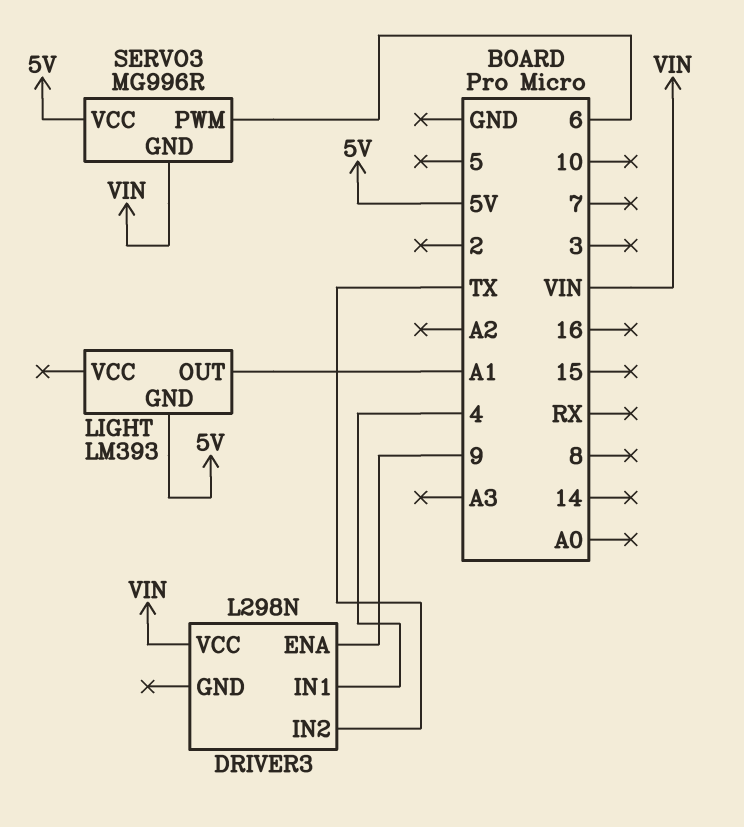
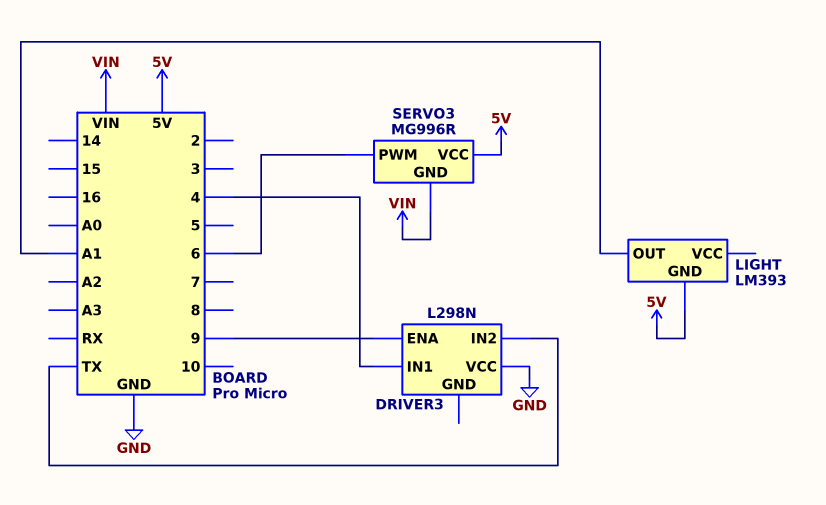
DRIVER3 pin VCC: VIN -> GND

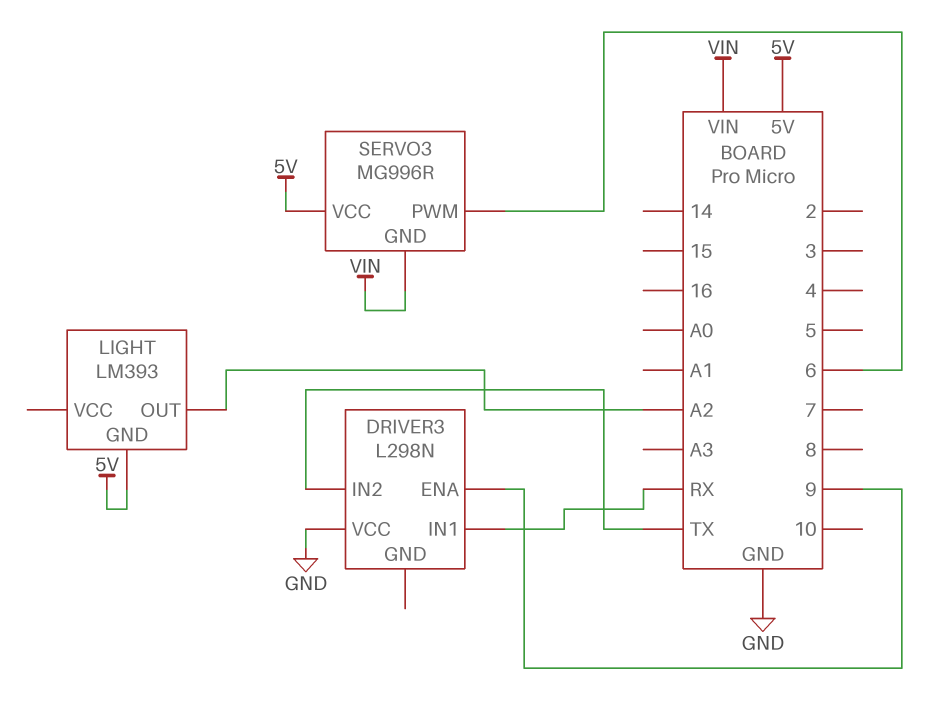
DRIVER3 pin IN1: 4 -> RX
LIGHT pin OUT: A1 -> A2

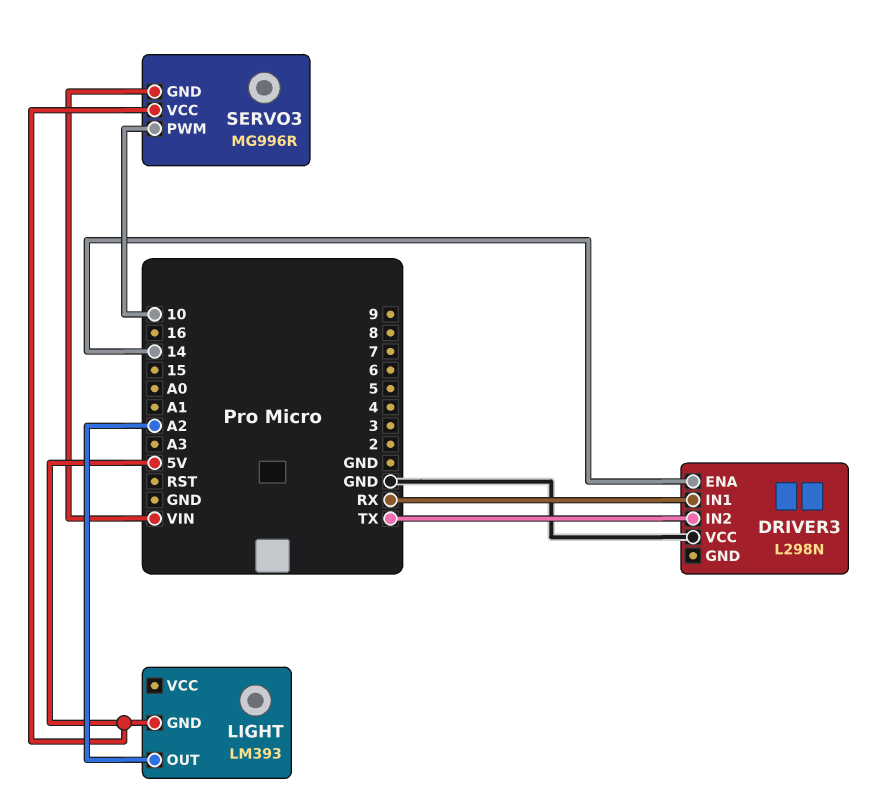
DRIVER3 pin ENA: 9 -> 14
SERVO3 pin PWM: 6 -> 10

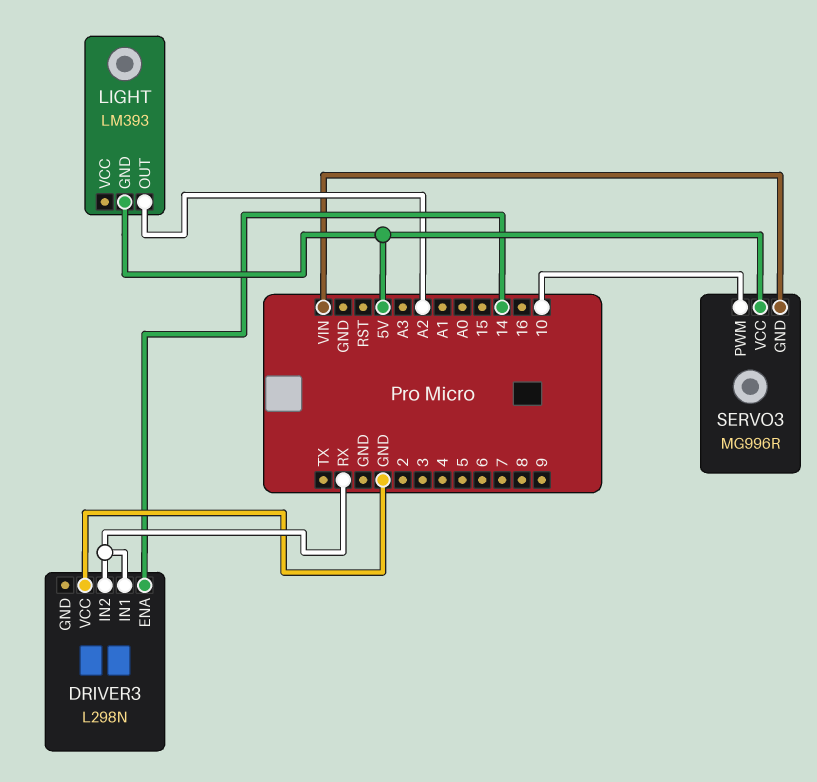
DRIVER3 pin IN2: TX -> RX

